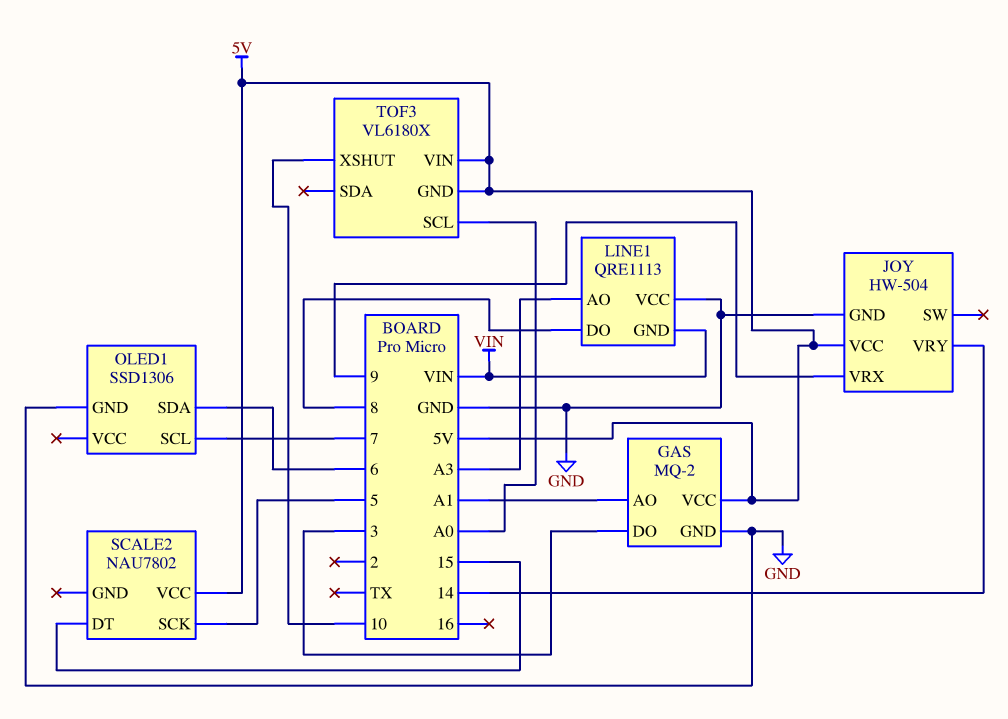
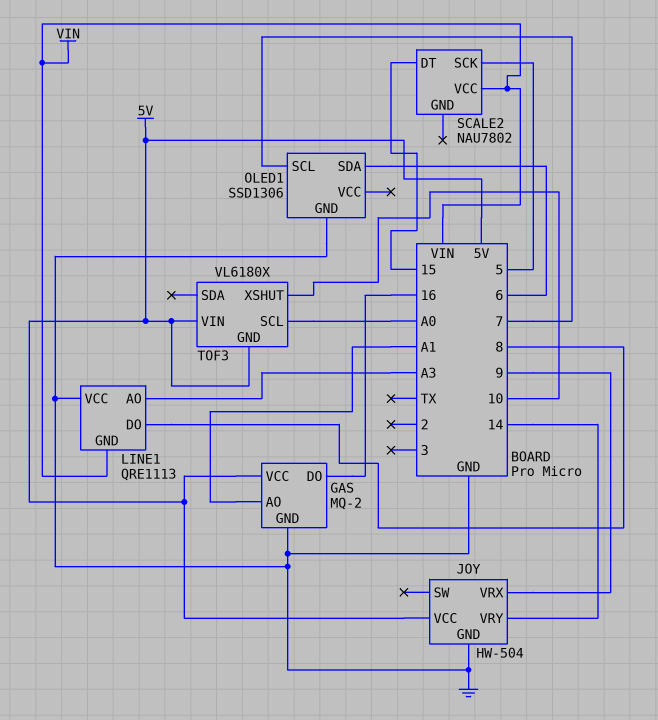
GAS pin DO: 3 -> 16
SCALE2 pin VCC: 5V -> VIN

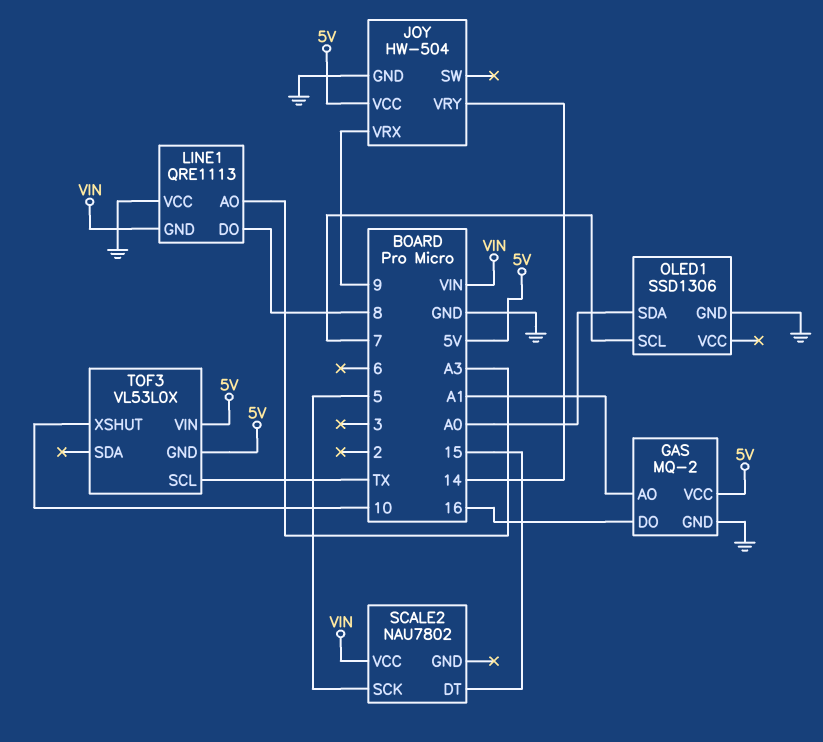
OLED1 pin SDA: 6 -> A0
TOF3: VL6180X -> VL53L0X
TOF3 pin SCL: A0 -> TX

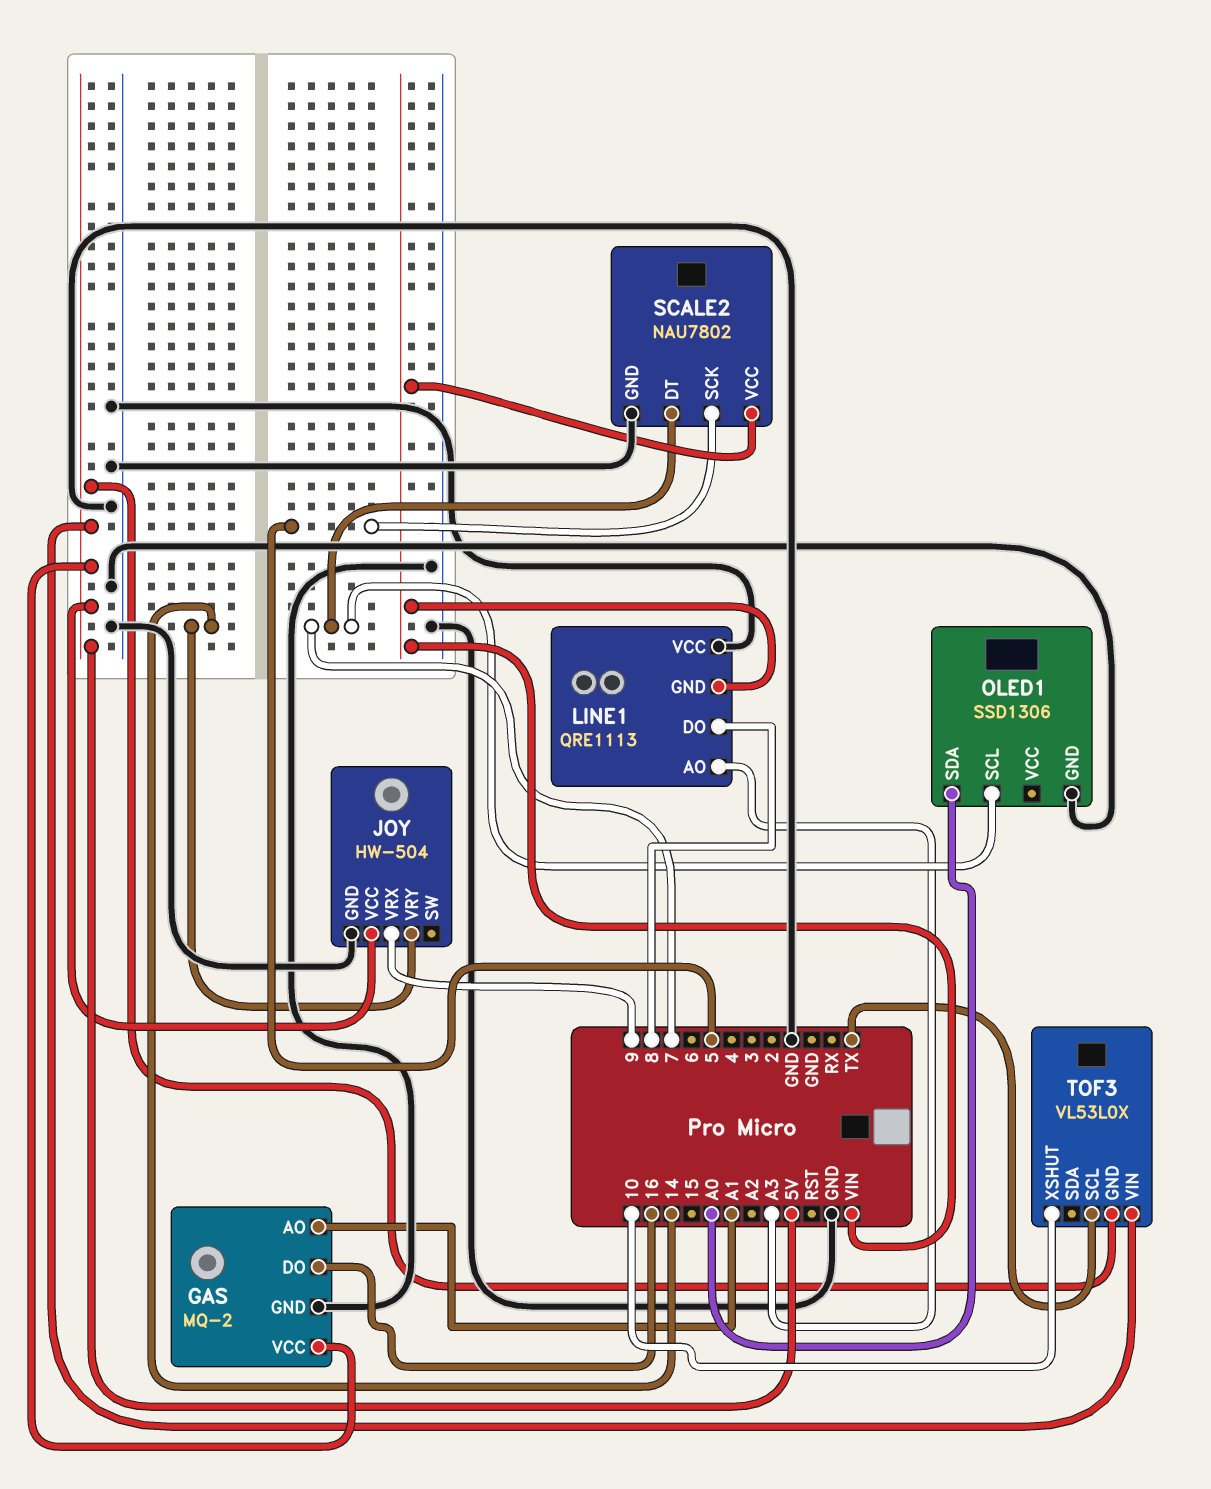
SCALE2 pin DT: 15 -> 7
SCALE2 pin GND: none -> GND

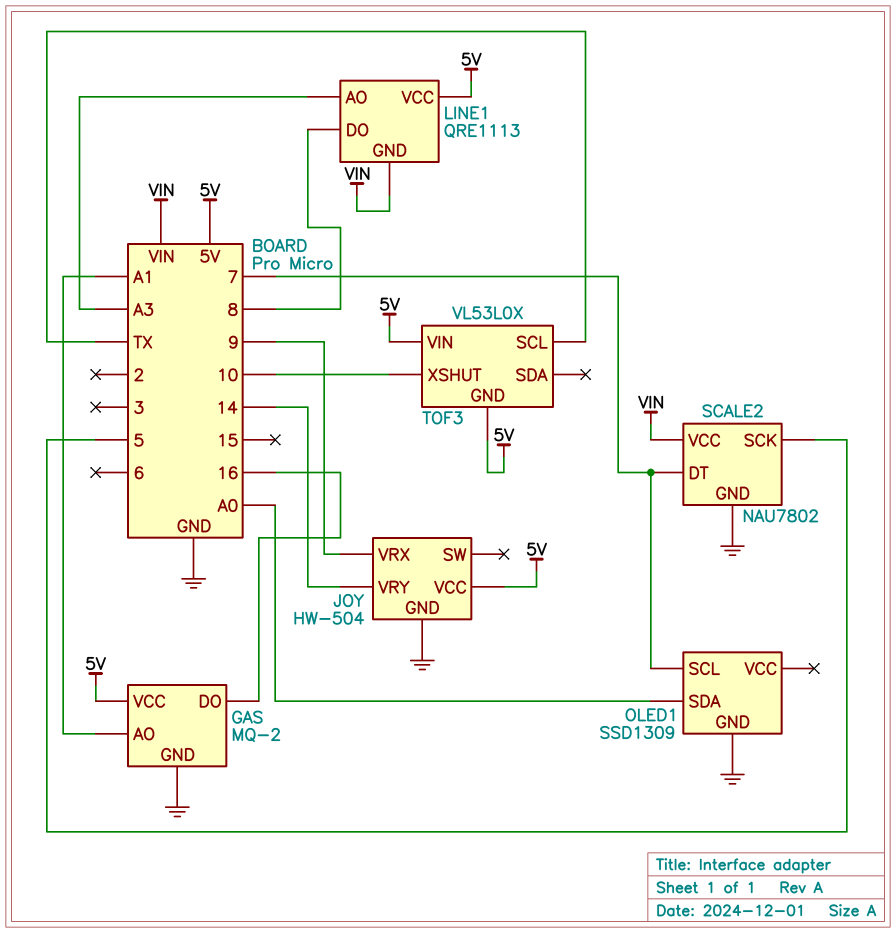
LINE1 pin VCC: GND -> 5V
OLED1: SSD1306 -> SSD1309

